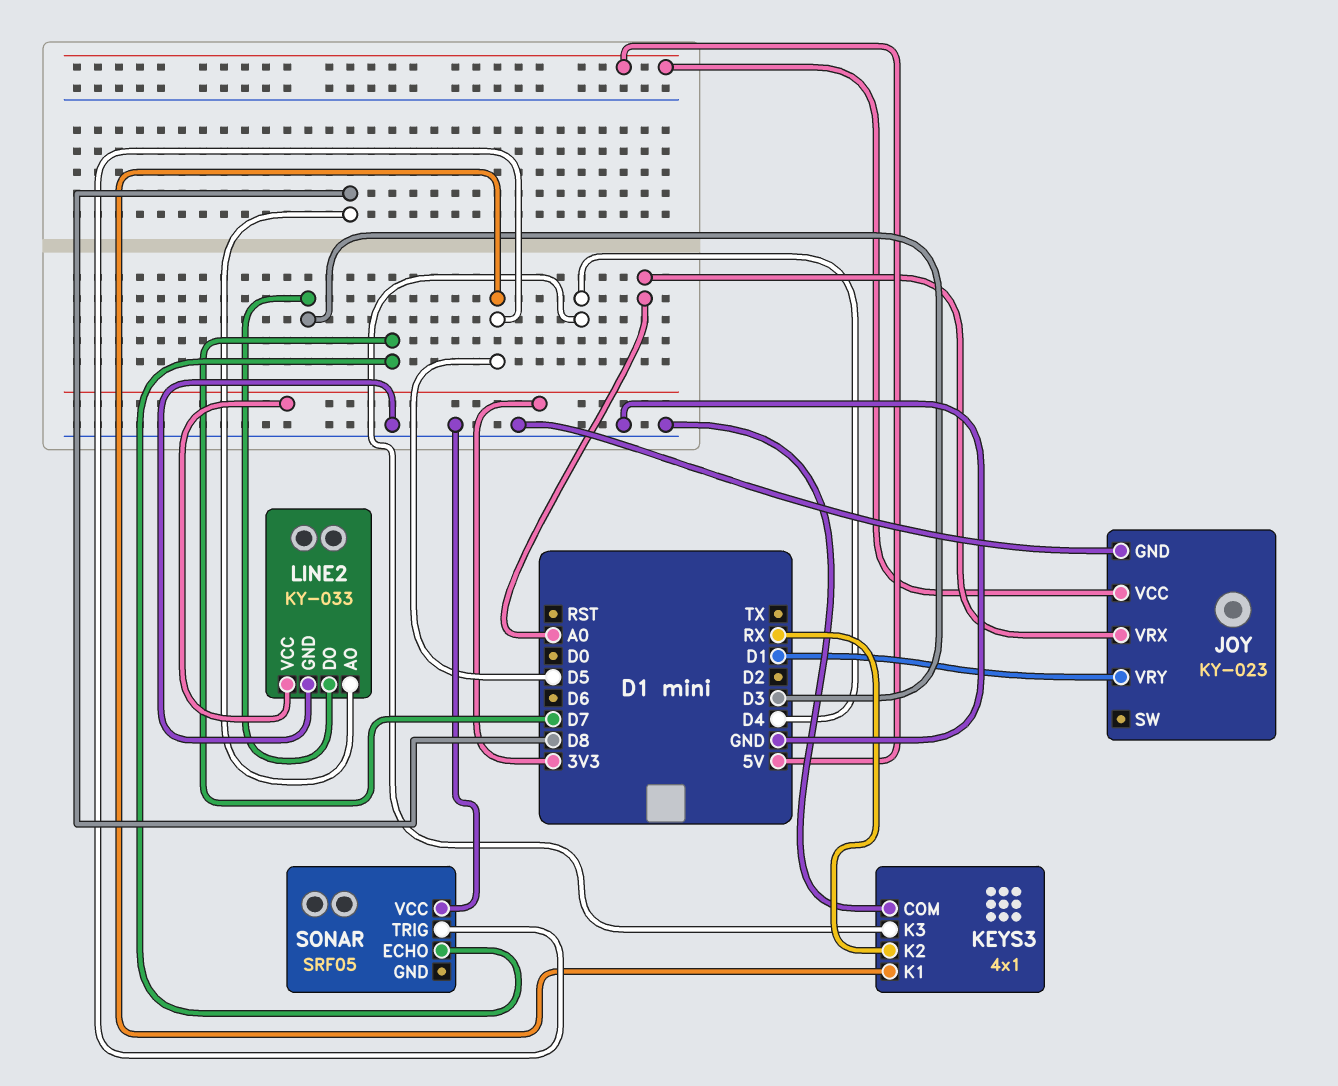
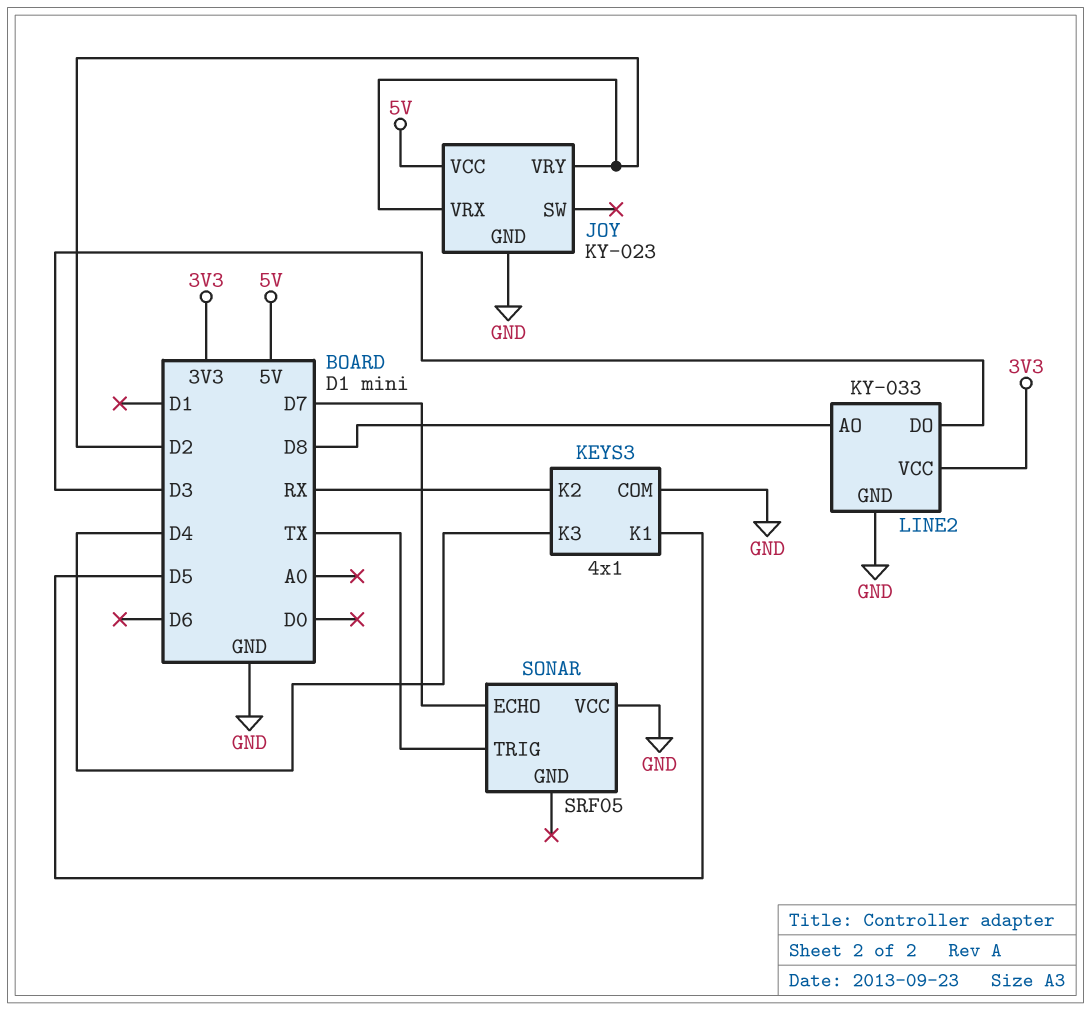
JOY pin VRX: A0 -> D2
JOY pin VRY: D1 -> D2
SONAR pin TRIG: D5 -> TX

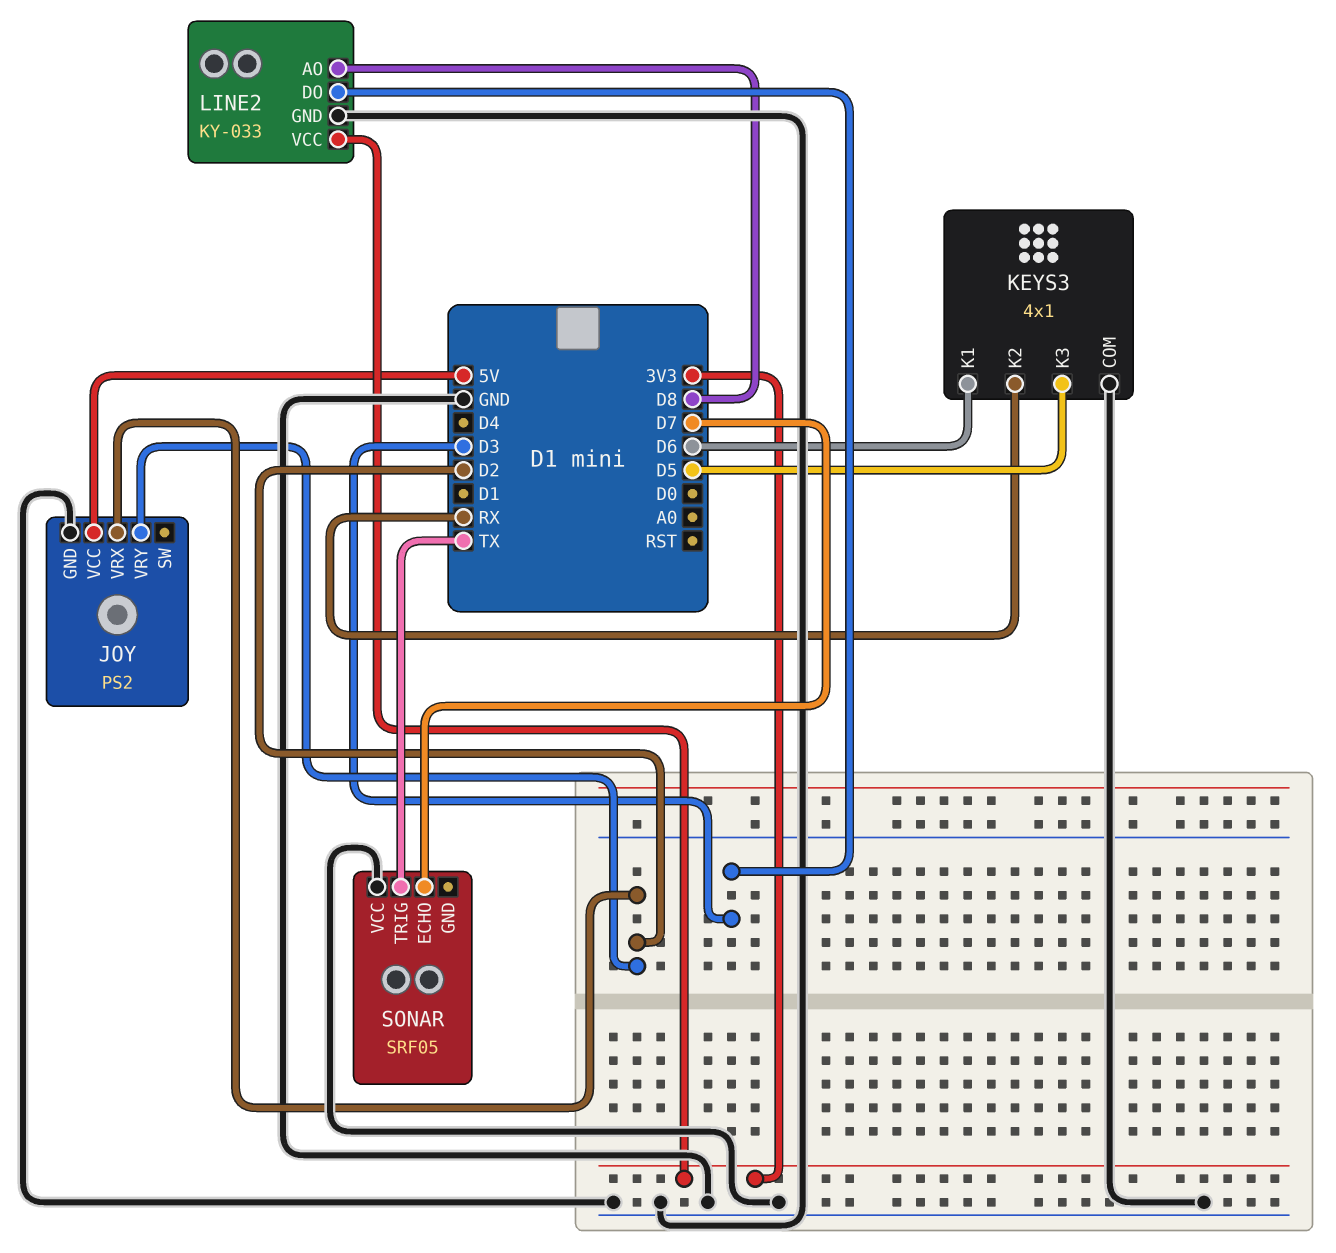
JOY: KY-023 -> PS2
KEYS3 pin K1: D5 -> D6
KEYS3 pin K3: D4 -> D5

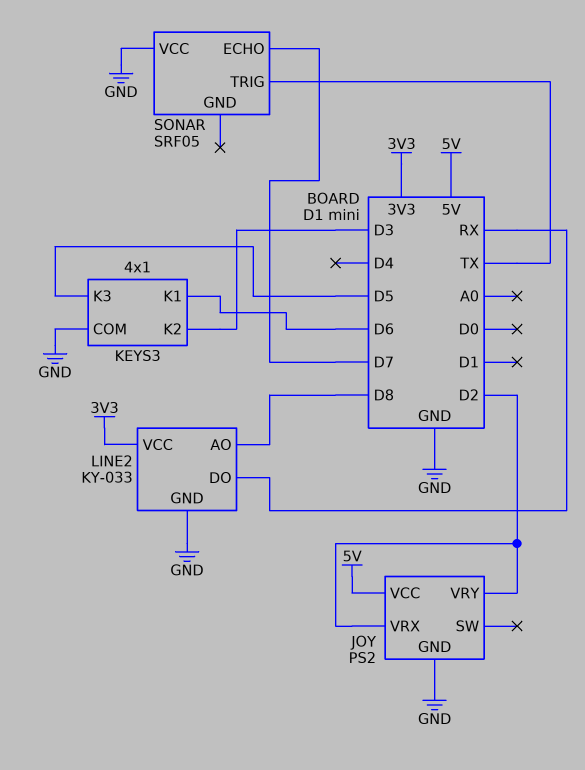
KEYS3 pin K2: RX -> D3
LINE2 pin DO: D3 -> RX

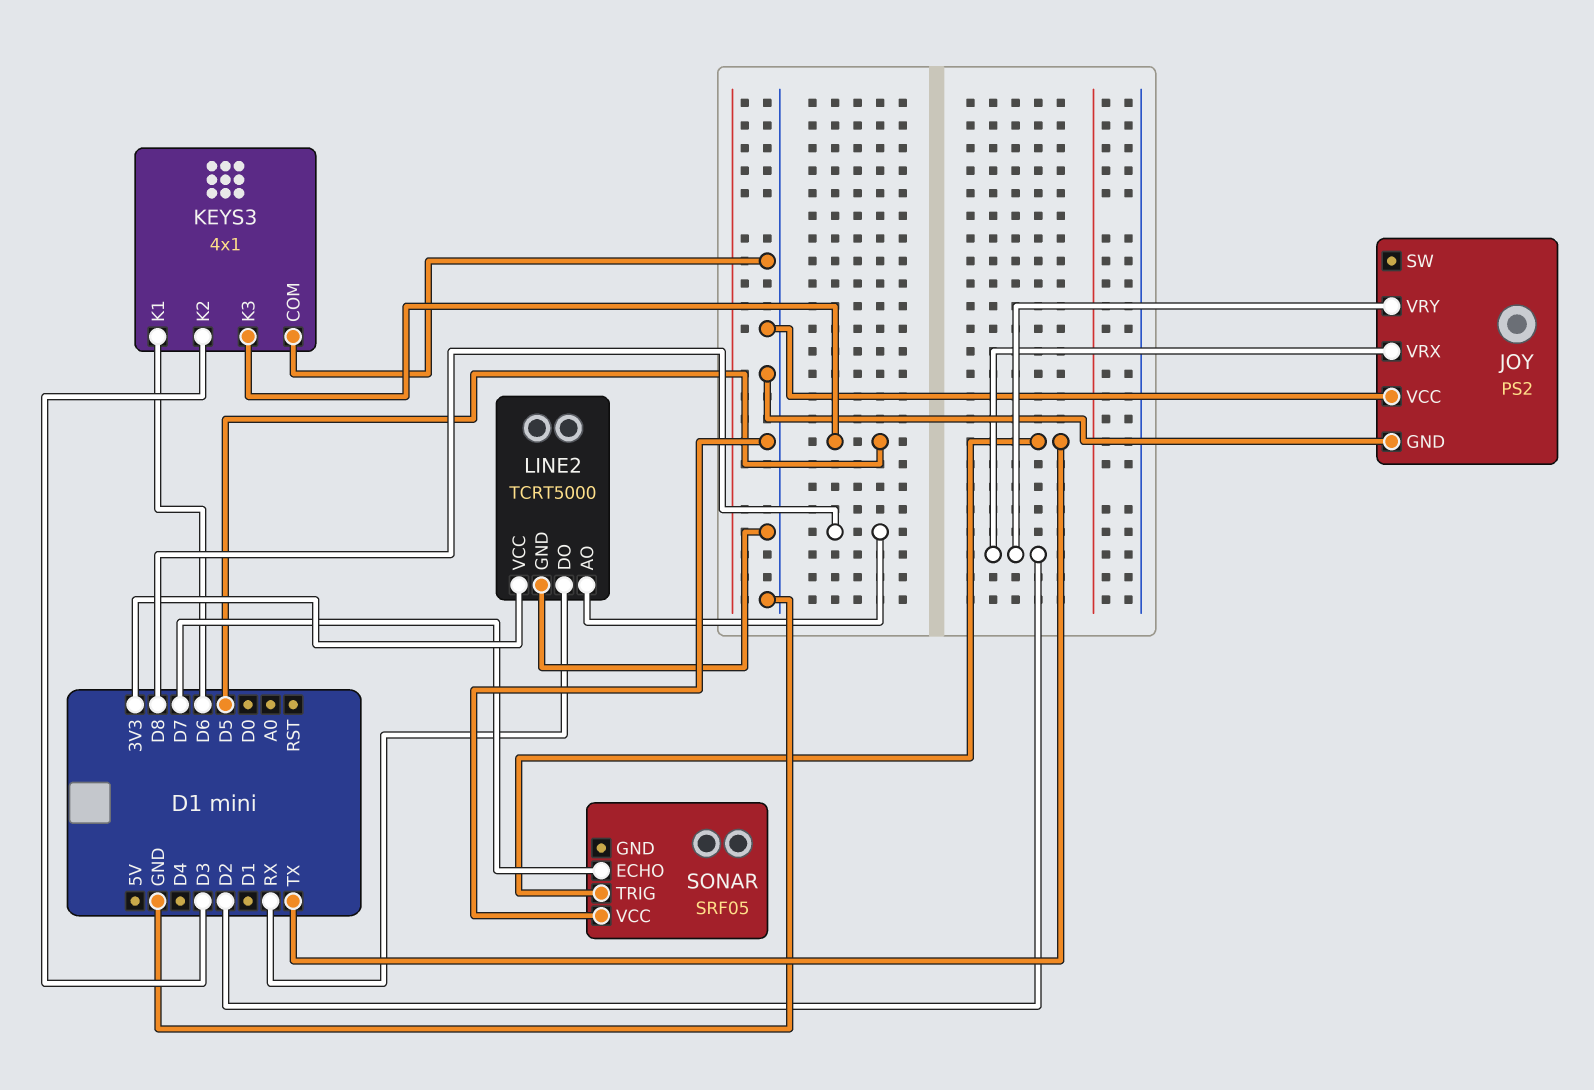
JOY pin VCC: 5V -> GND
LINE2: KY-033 -> TCRT5000

